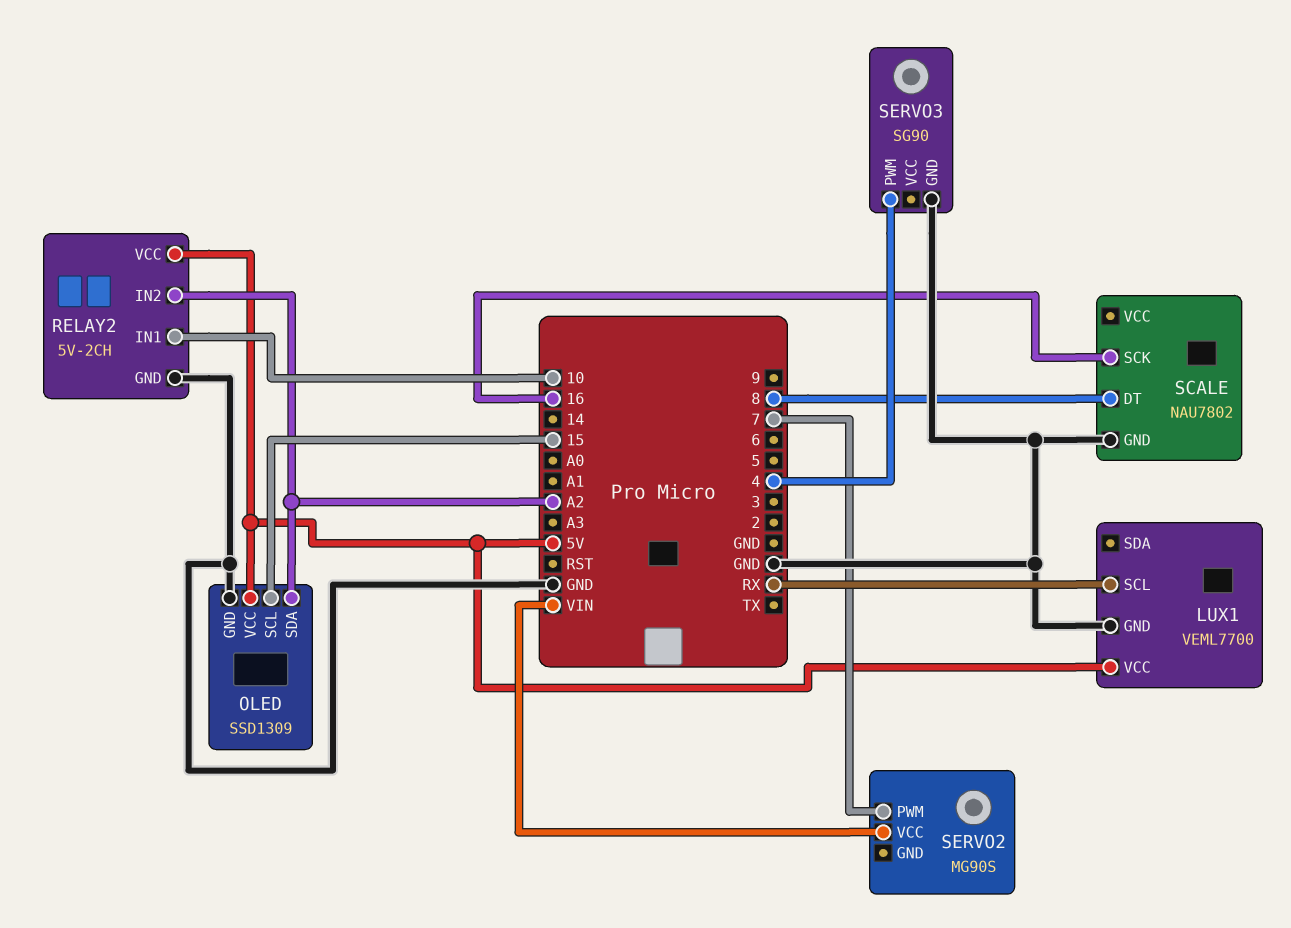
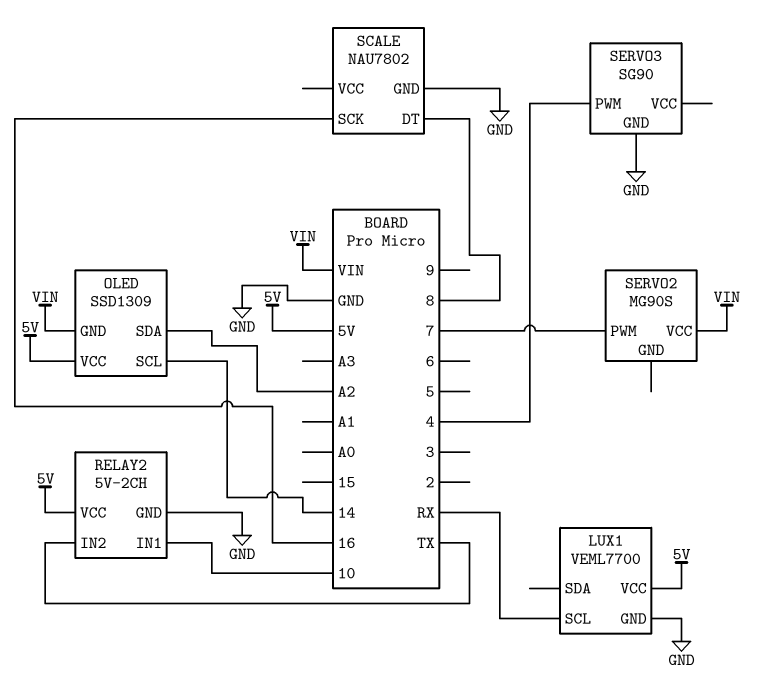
OLED pin GND: GND -> VIN
OLED pin SCL: 15 -> 14
RELAY2 pin IN2: A2 -> TX

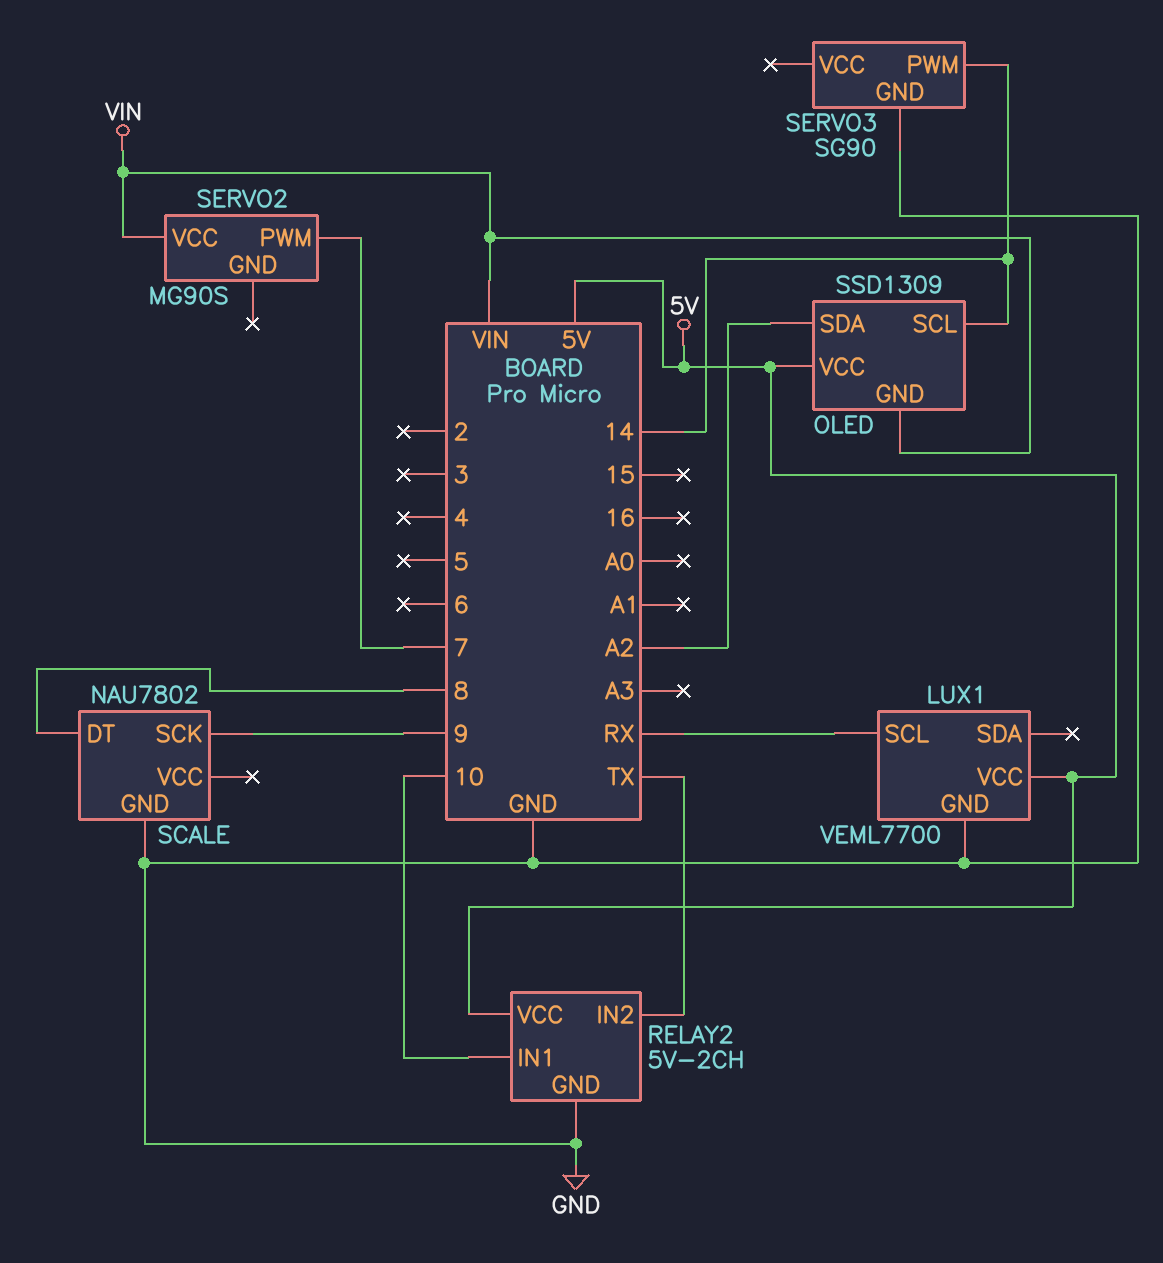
SCALE pin SCK: 16 -> 9
SERVO3 pin PWM: 4 -> 14

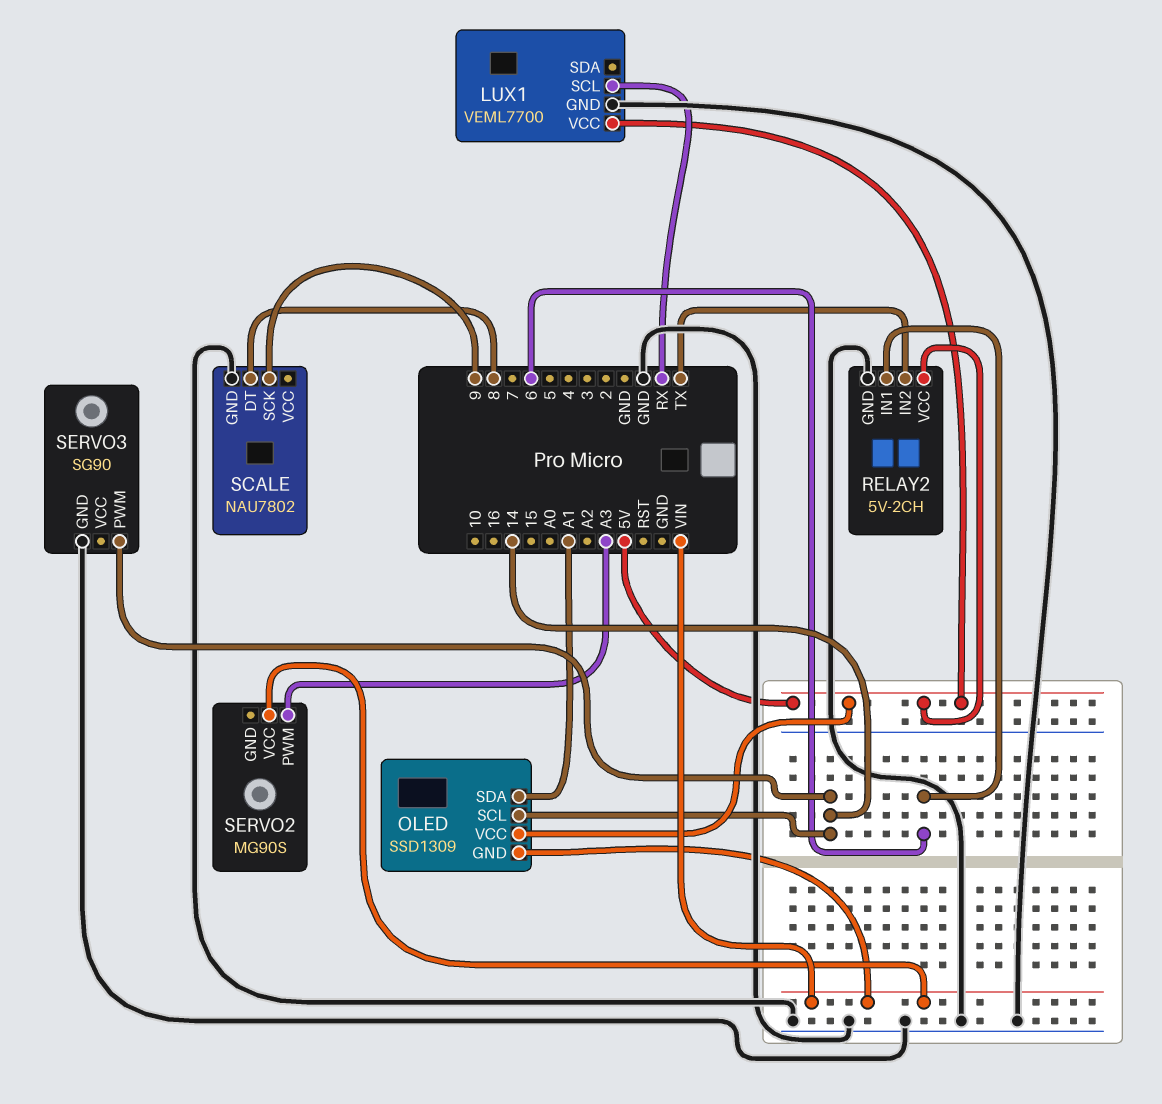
OLED pin SDA: A2 -> A1
RELAY2 pin IN1: 10 -> 6
SERVO2 pin PWM: 7 -> A3

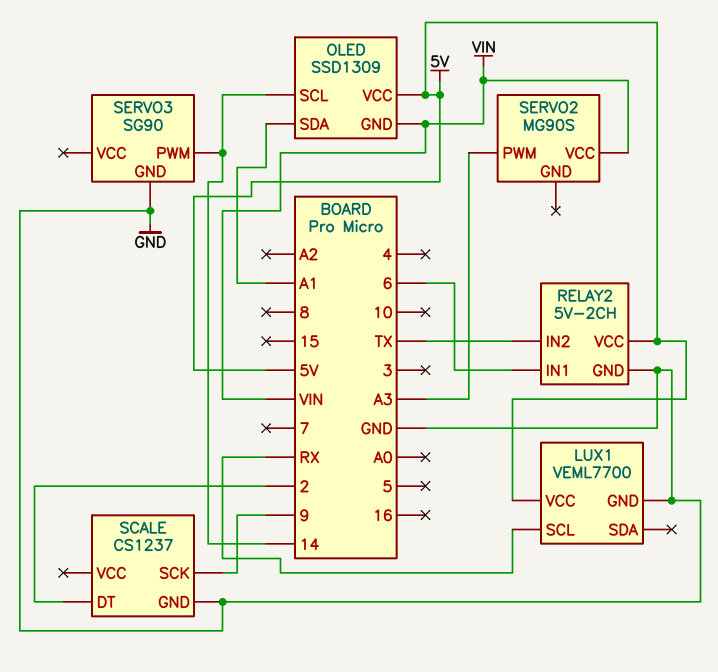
SCALE: NAU7802 -> CS1237
SCALE pin DT: 8 -> 2

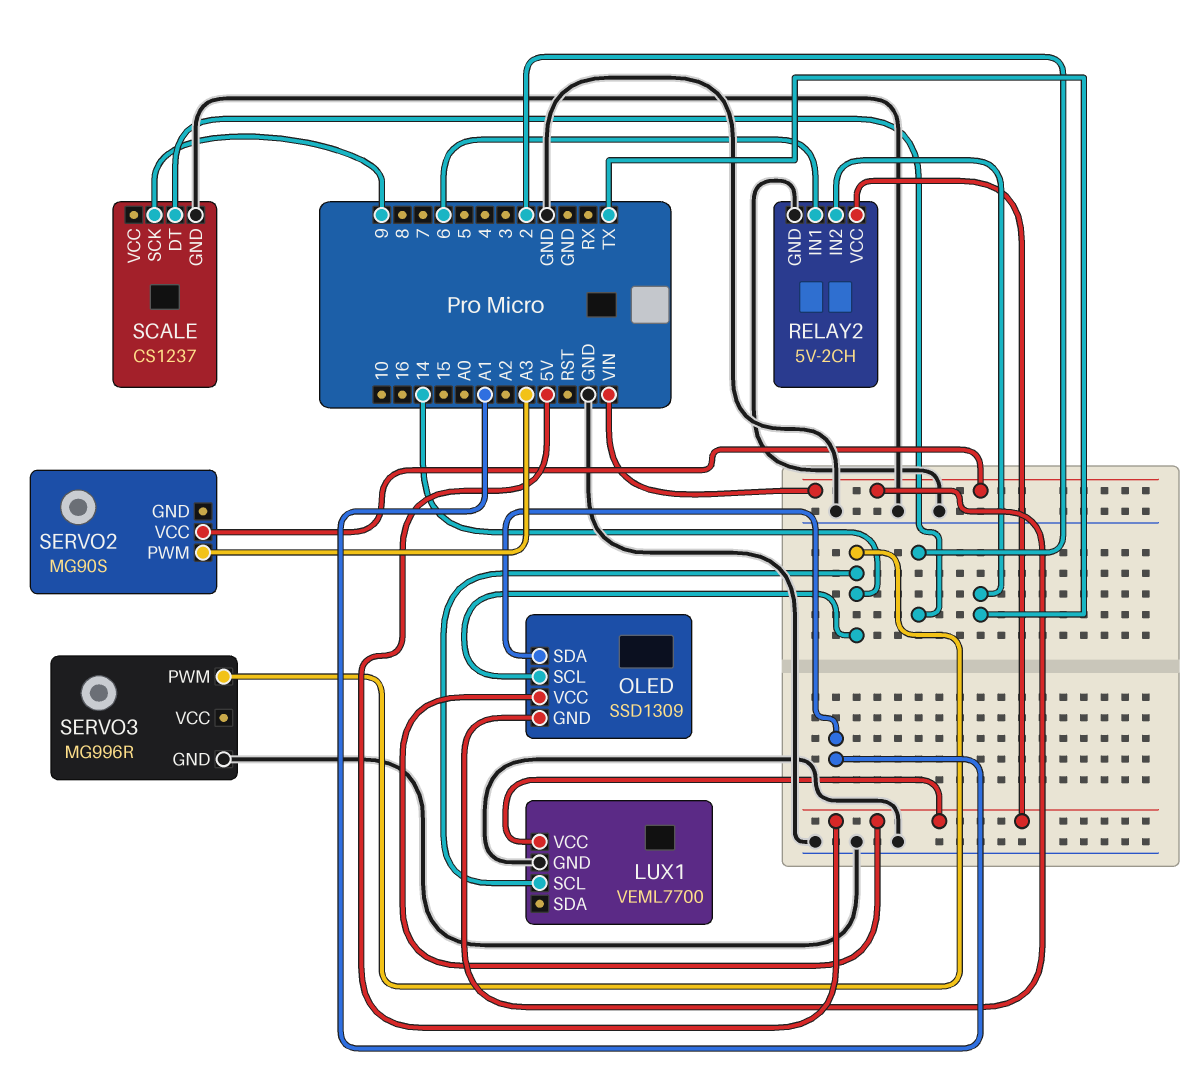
LUX1 pin SCL: RX -> 14
SERVO3: SG90 -> MG996R

